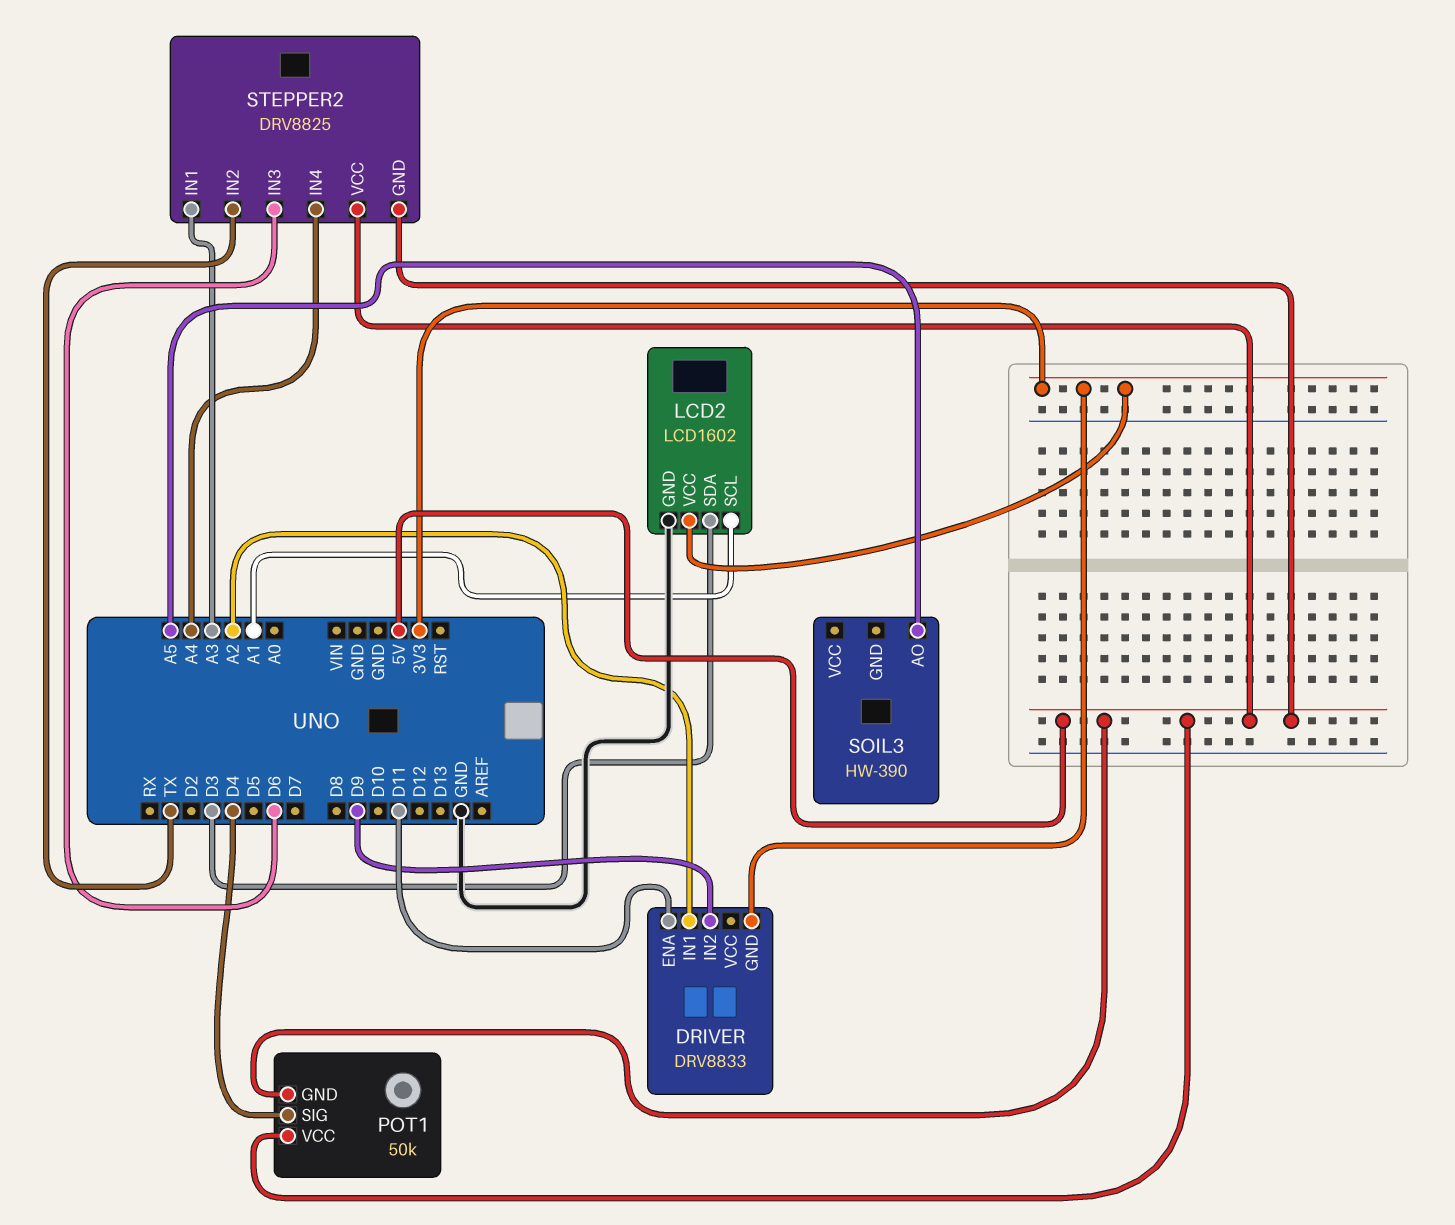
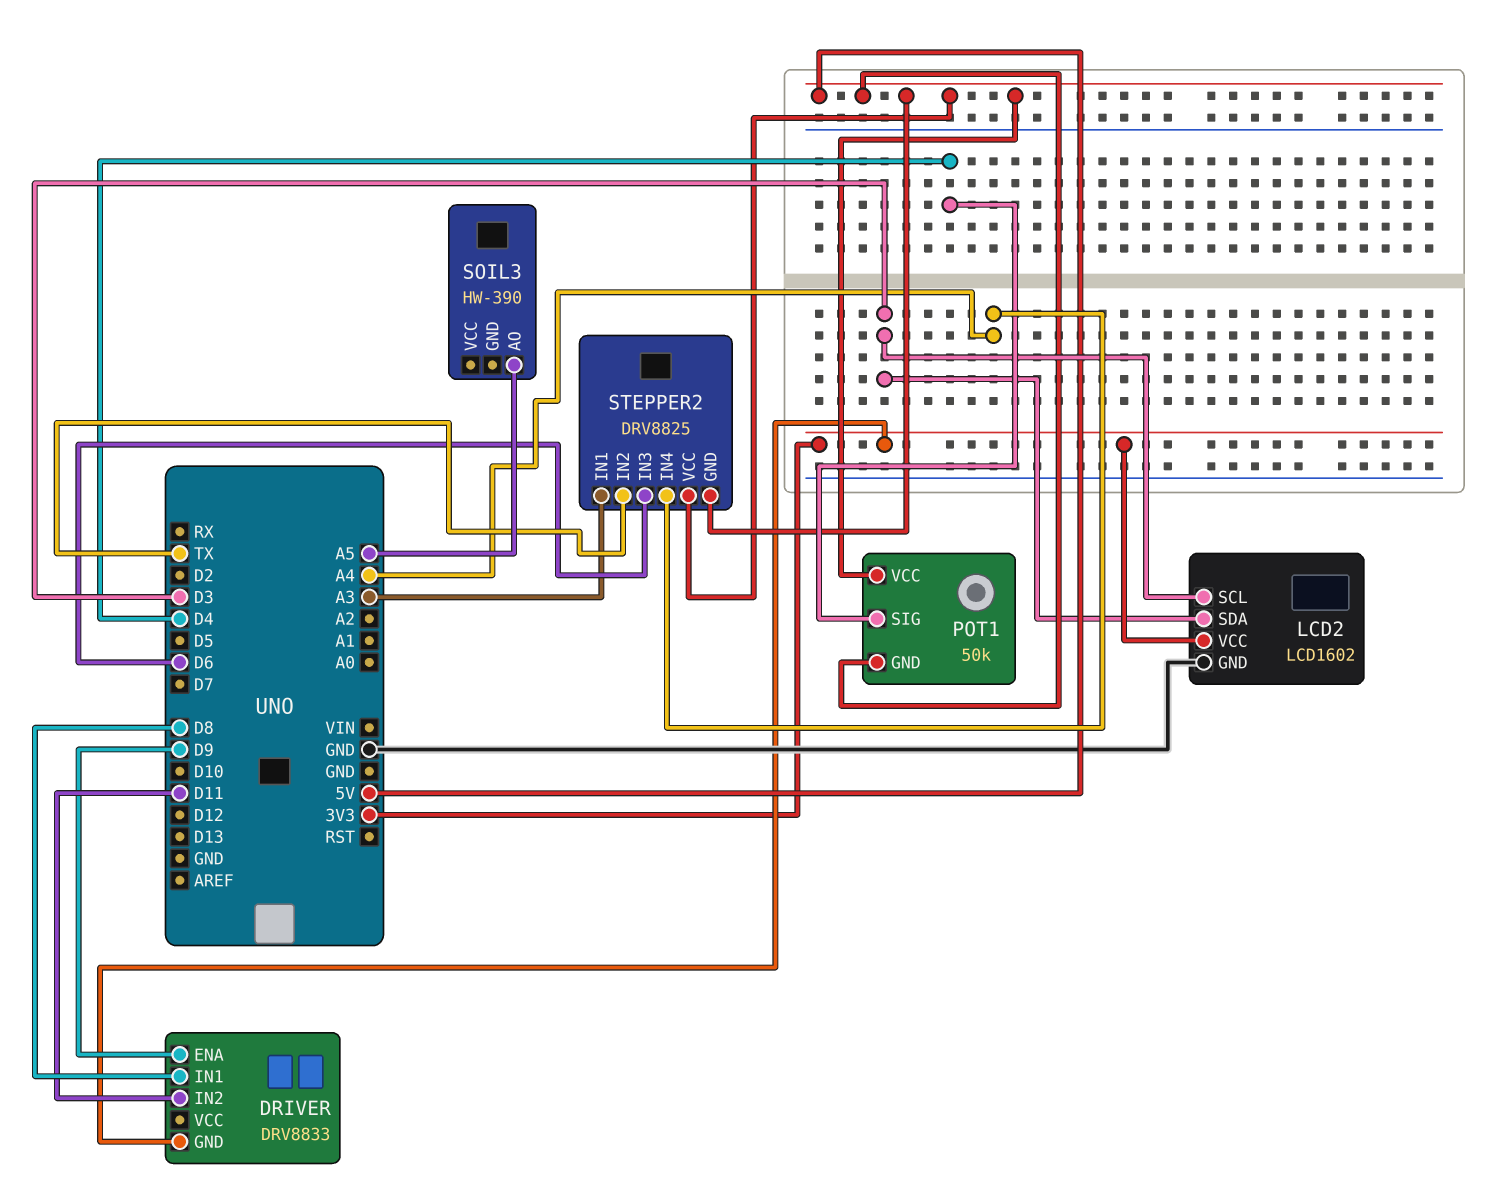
DRIVER pin ENA: D11 -> D9
DRIVER pin IN1: A2 -> D8
DRIVER pin IN2: D9 -> D11
LCD2 pin SCL: A1 -> D3

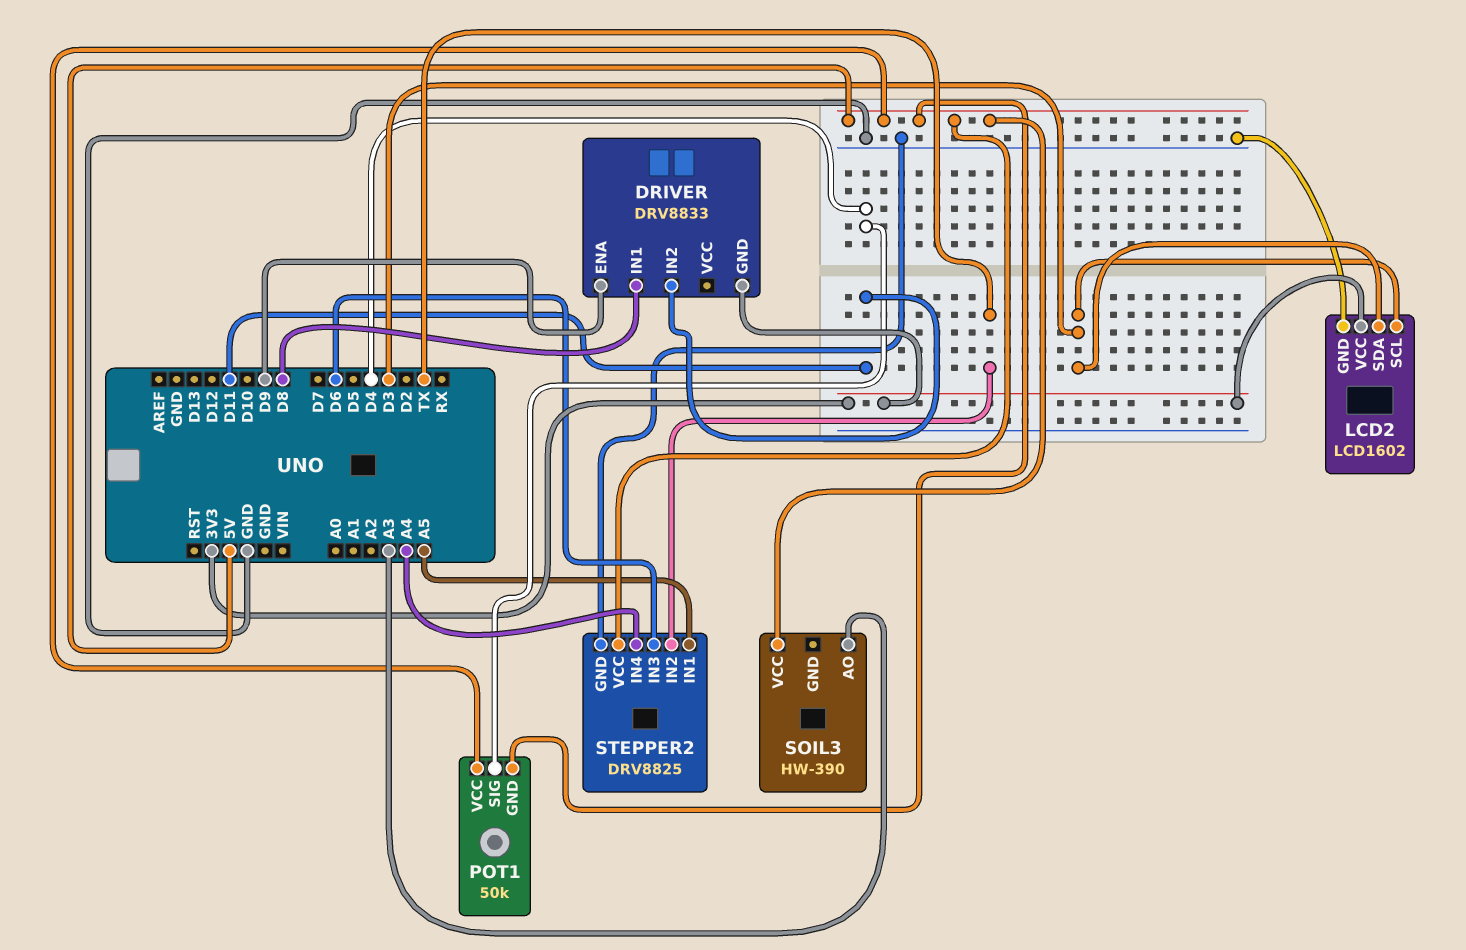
SOIL3 pin AO: A5 -> A3
SOIL3 pin VCC: none -> 5V
STEPPER2 pin GND: 5V -> GND
STEPPER2 pin IN1: A3 -> A5

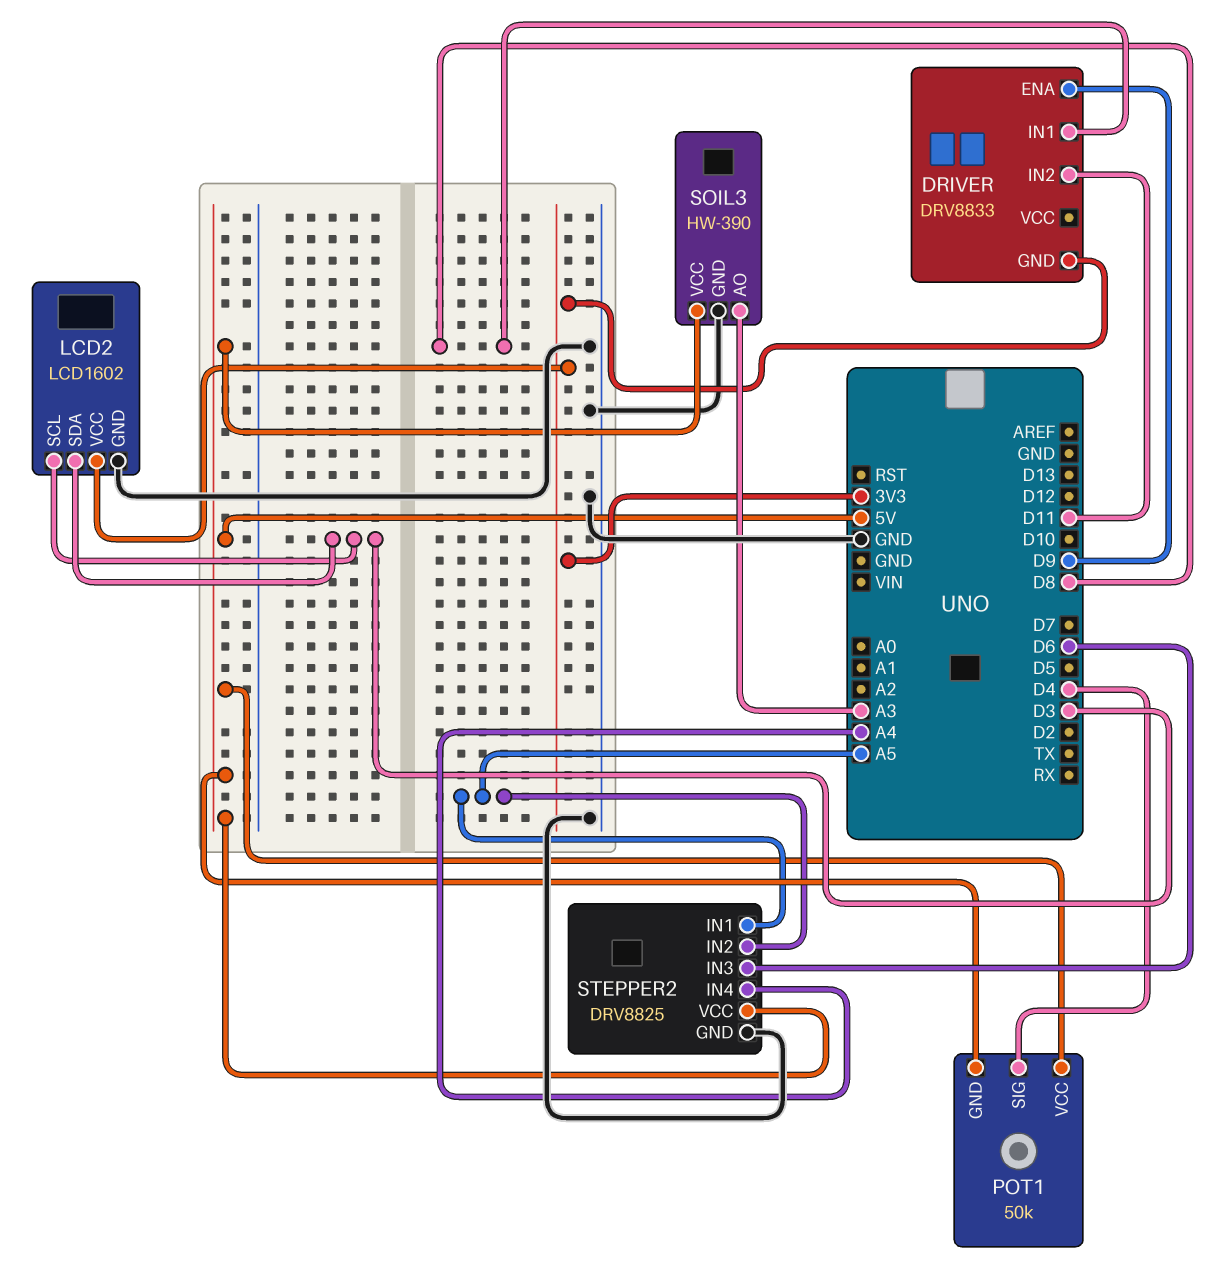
SOIL3 pin GND: none -> GND
STEPPER2 pin IN2: TX -> A5

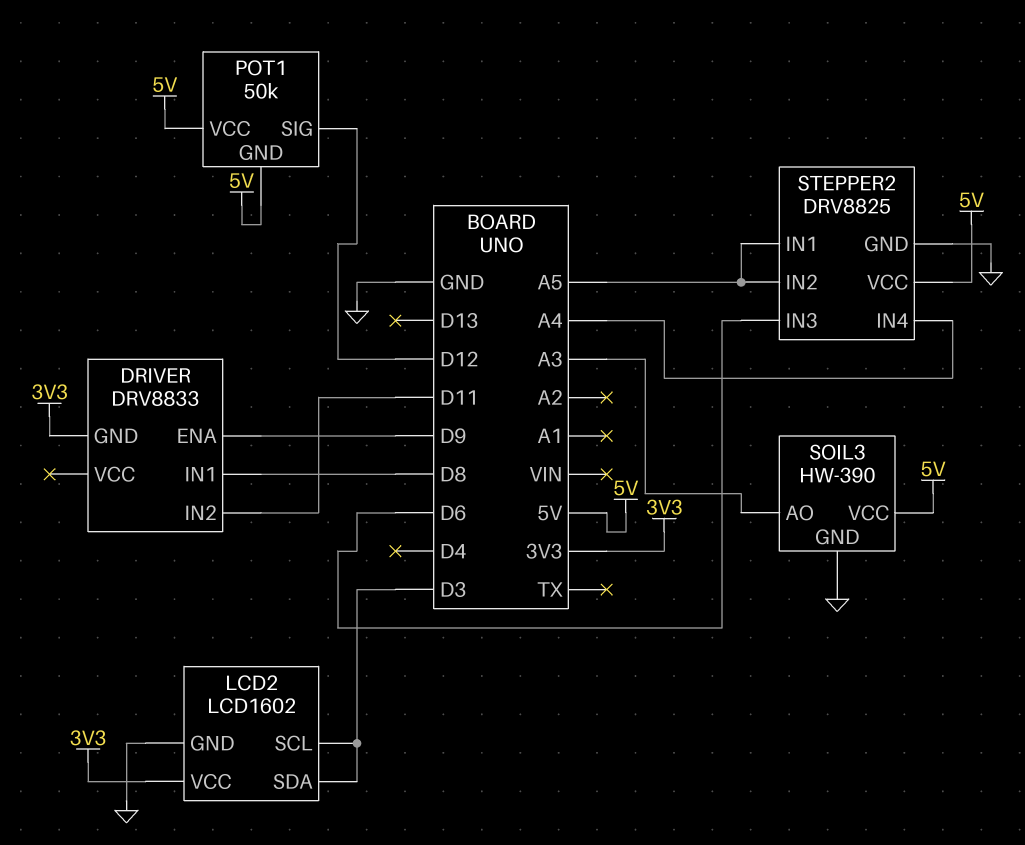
POT1 pin SIG: D4 -> D12

